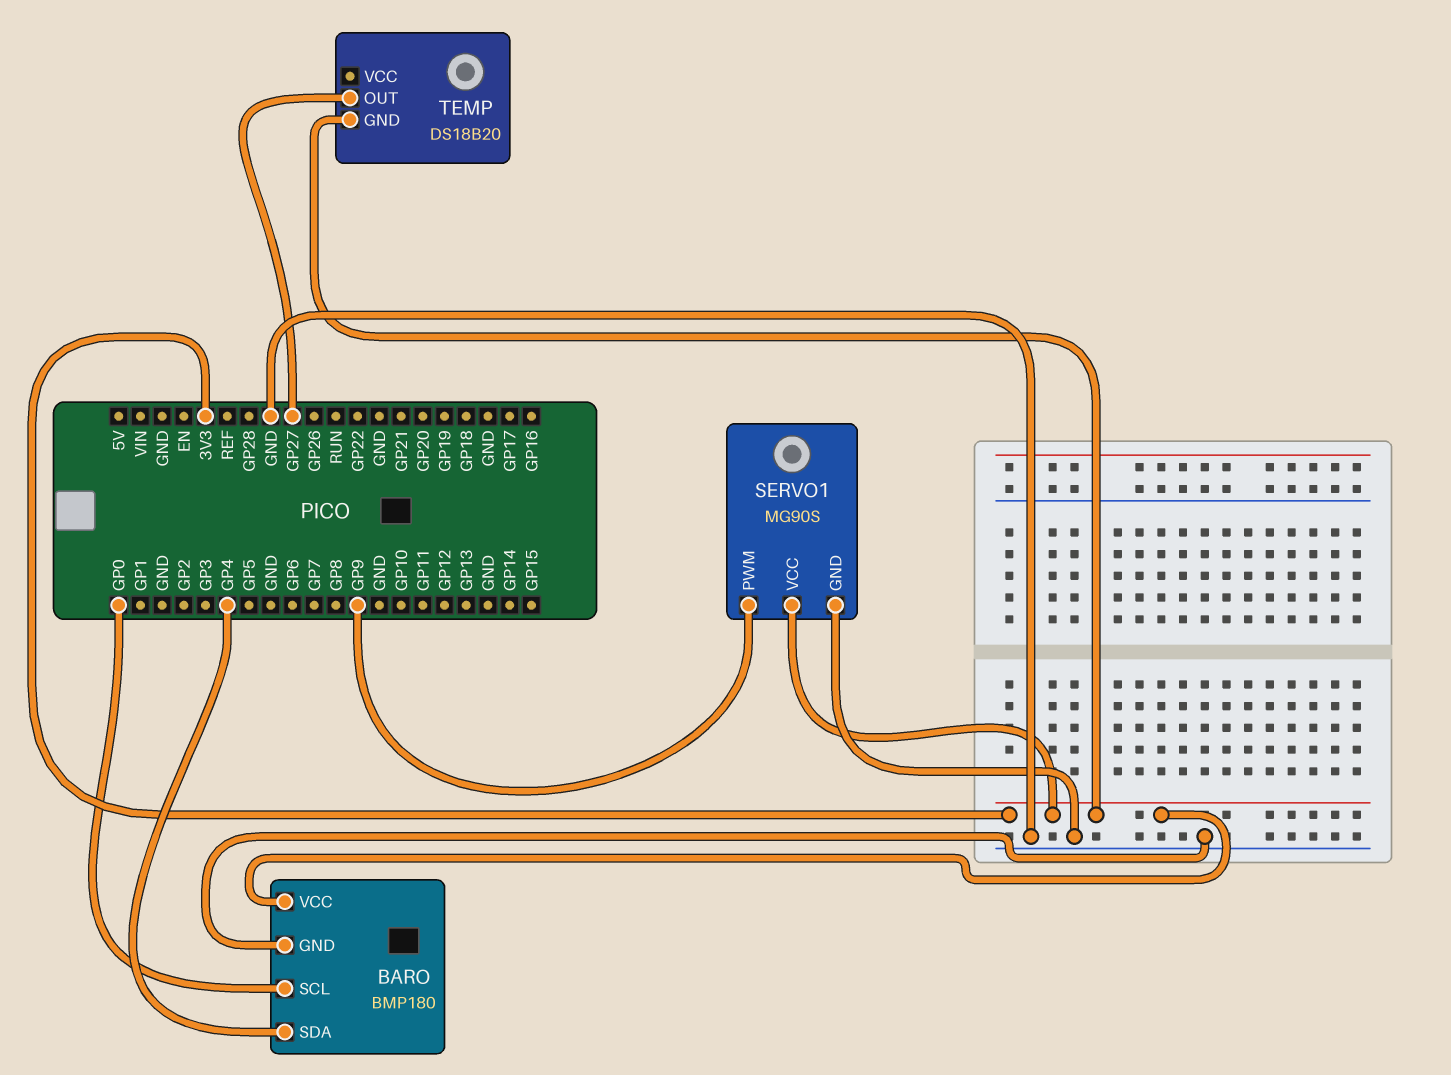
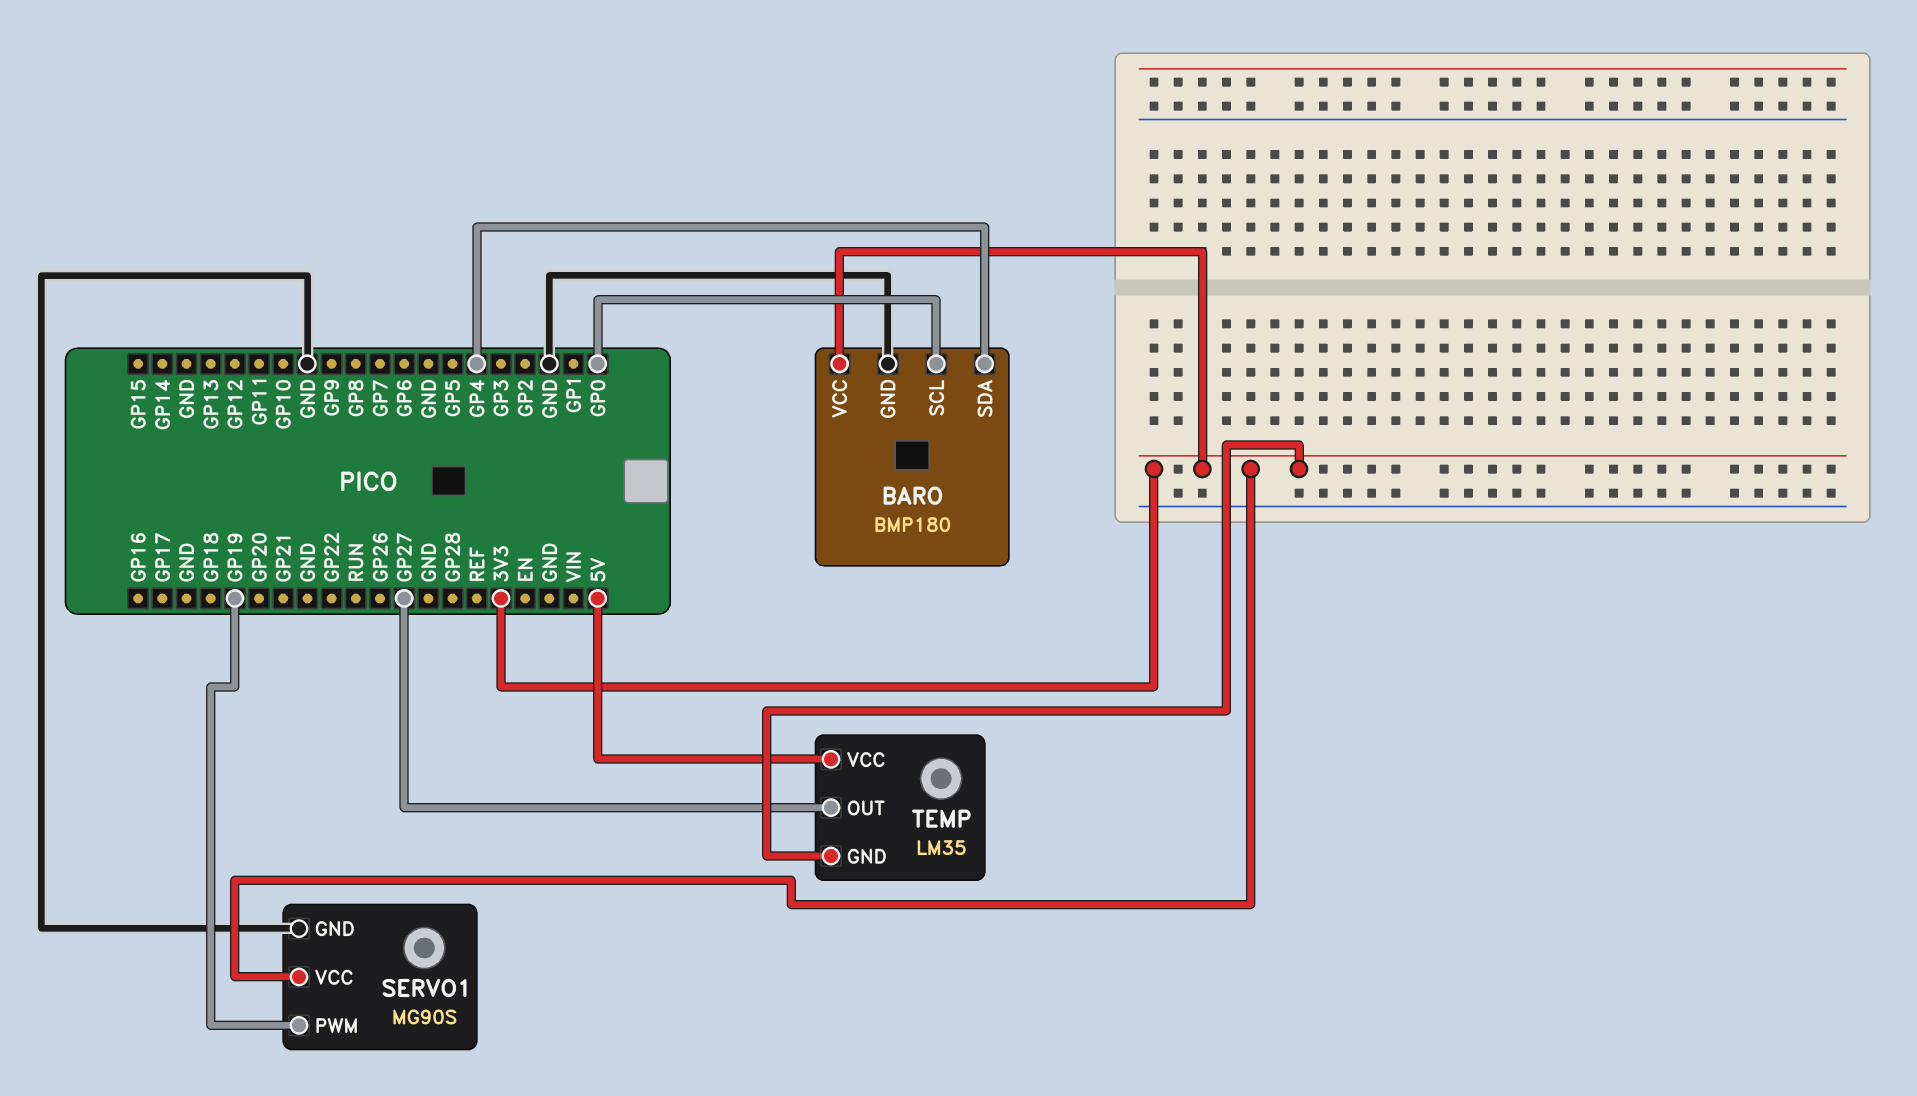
SERVO1 pin PWM: GP9 -> GP19
TEMP: DS18B20 -> LM35
TEMP pin VCC: none -> 5V

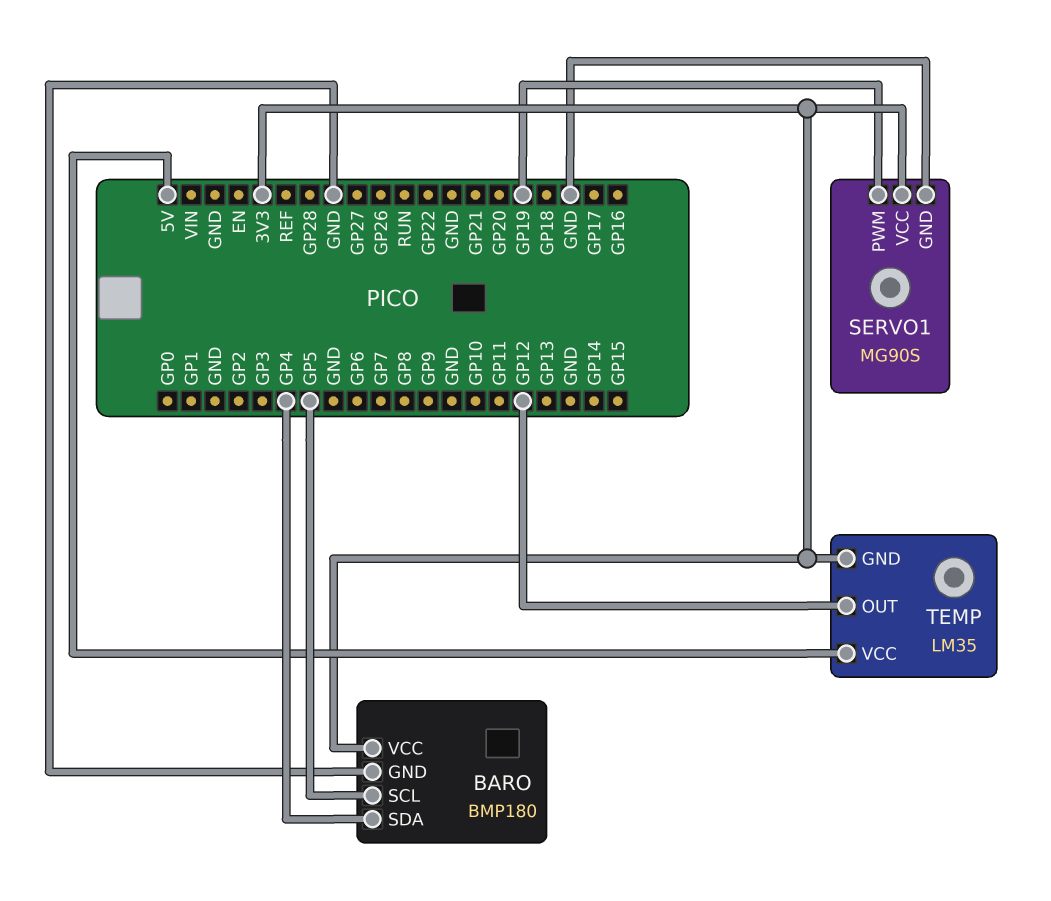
BARO pin SCL: GP0 -> GP5
TEMP pin OUT: GP27 -> GP12

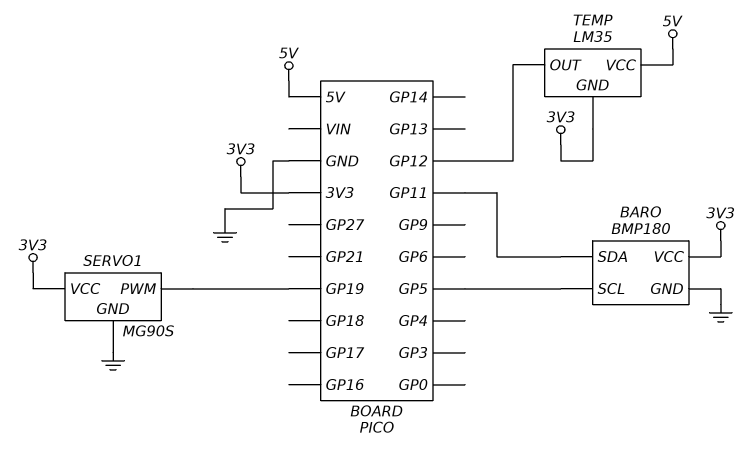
BARO pin SDA: GP4 -> GP11

